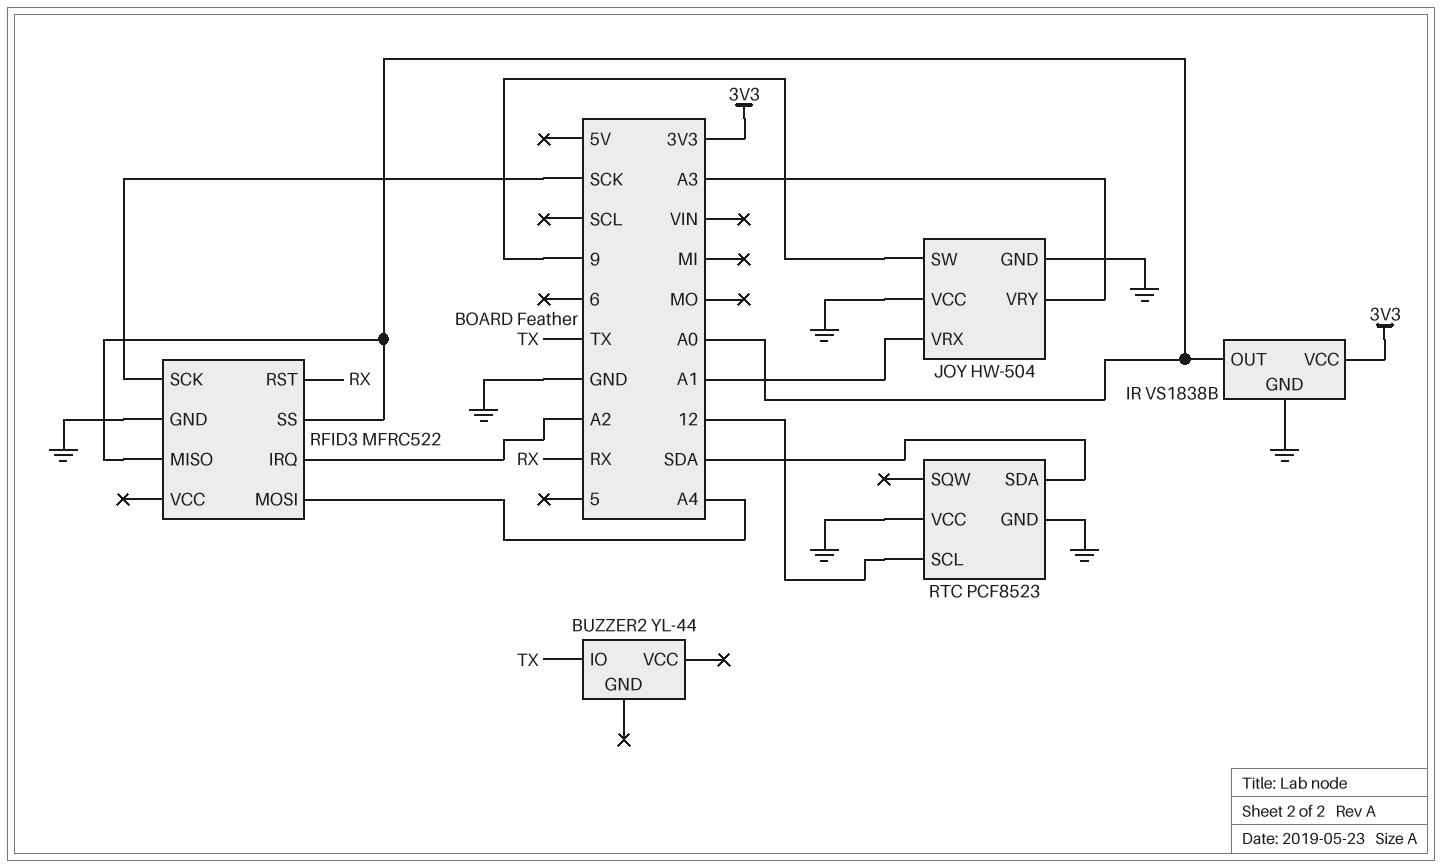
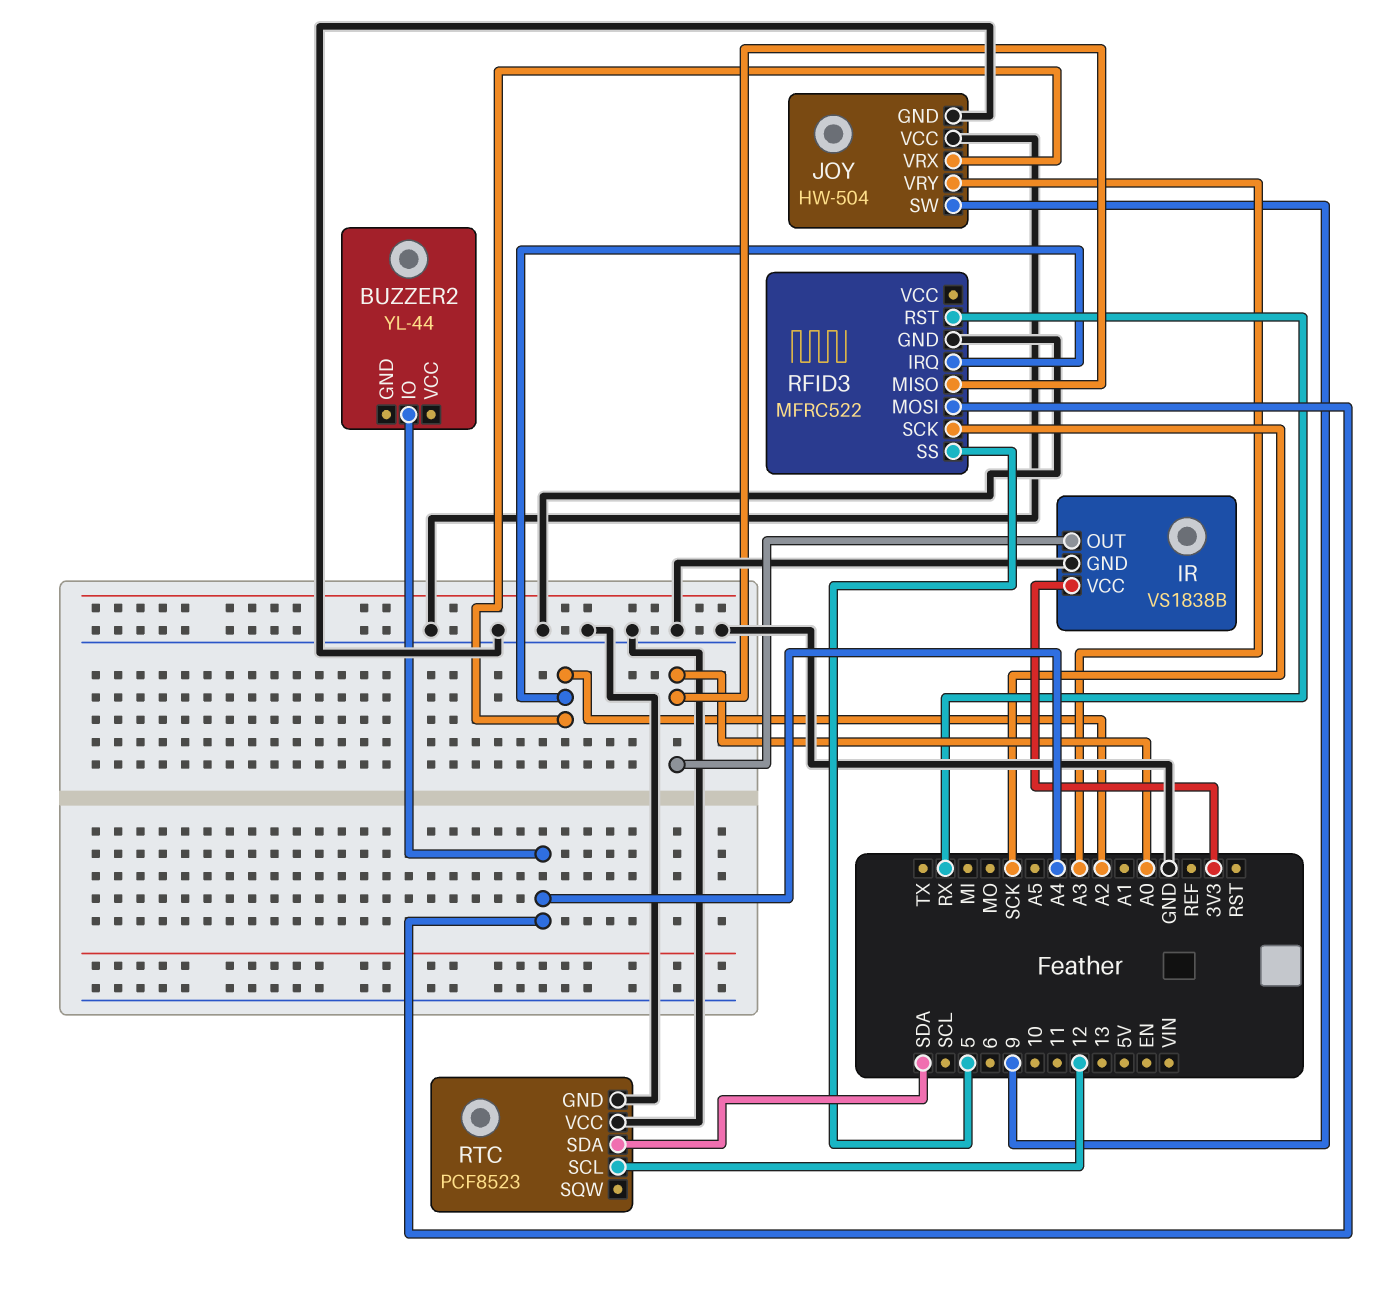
BUZZER2 pin IO: TX -> A4
JOY pin VRX: A1 -> A2
RFID3 pin SS: A0 -> 5

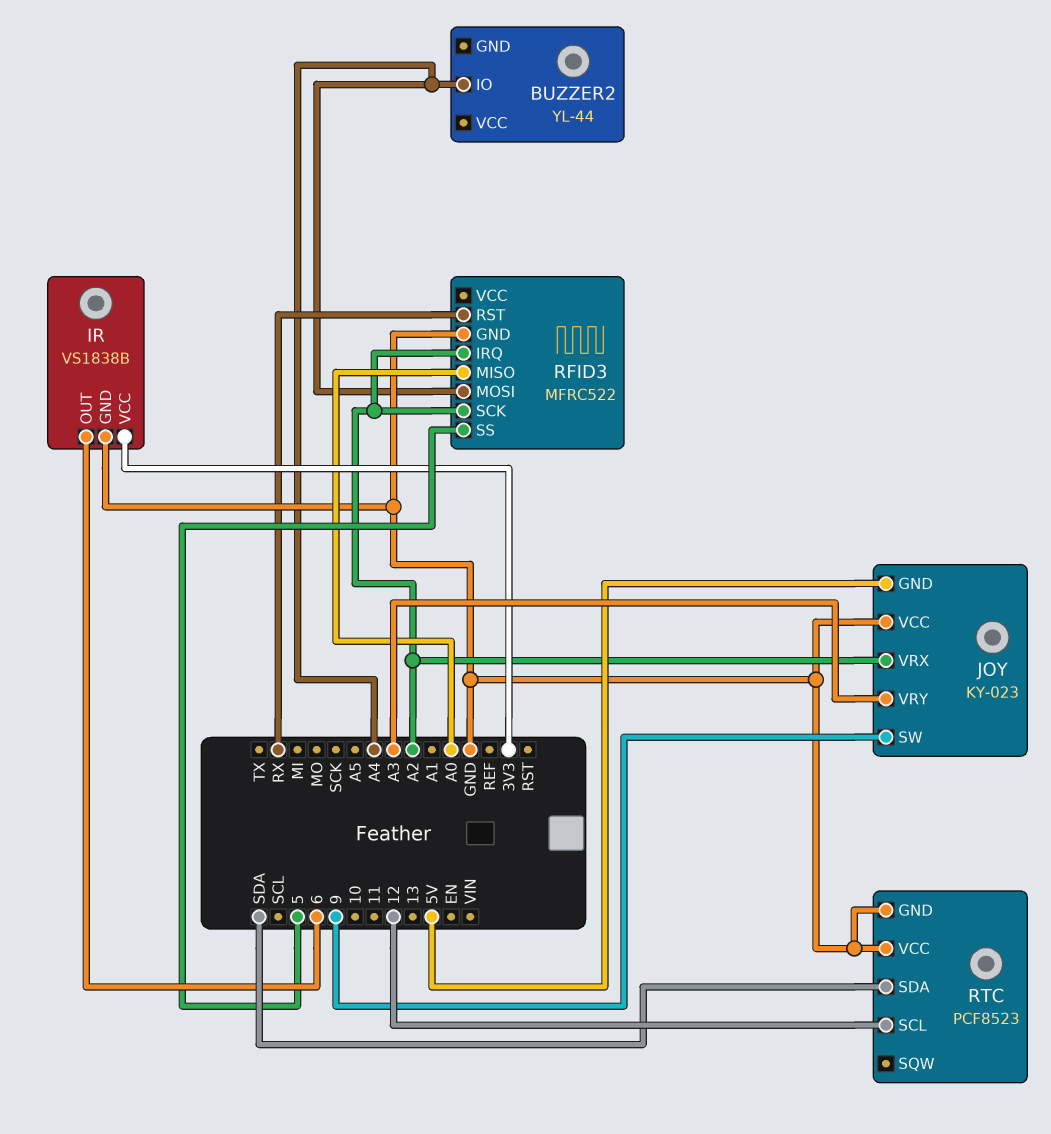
IR pin OUT: A0 -> 6
JOY: HW-504 -> KY-023
JOY pin GND: GND -> 5V
RFID3 pin SCK: SCK -> A2

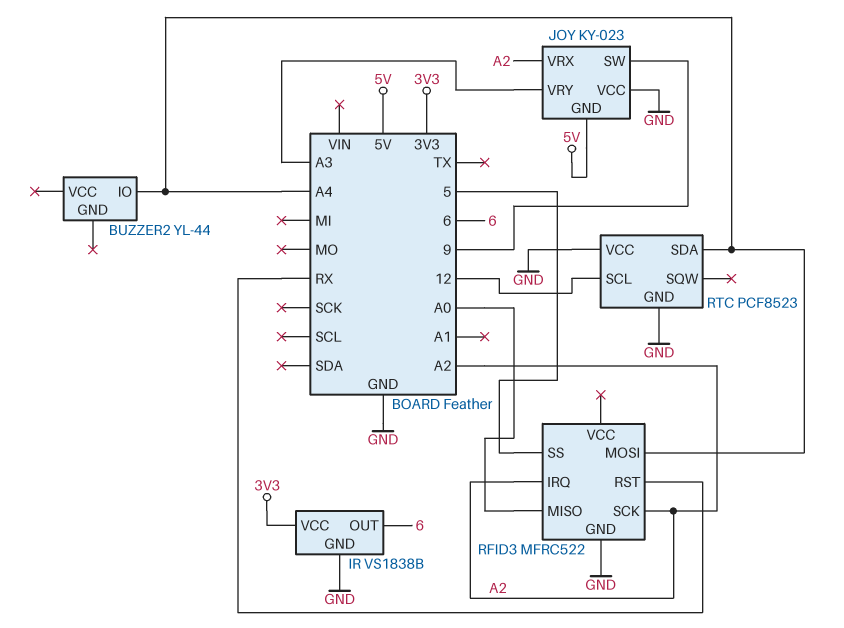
RTC pin SDA: SDA -> A4

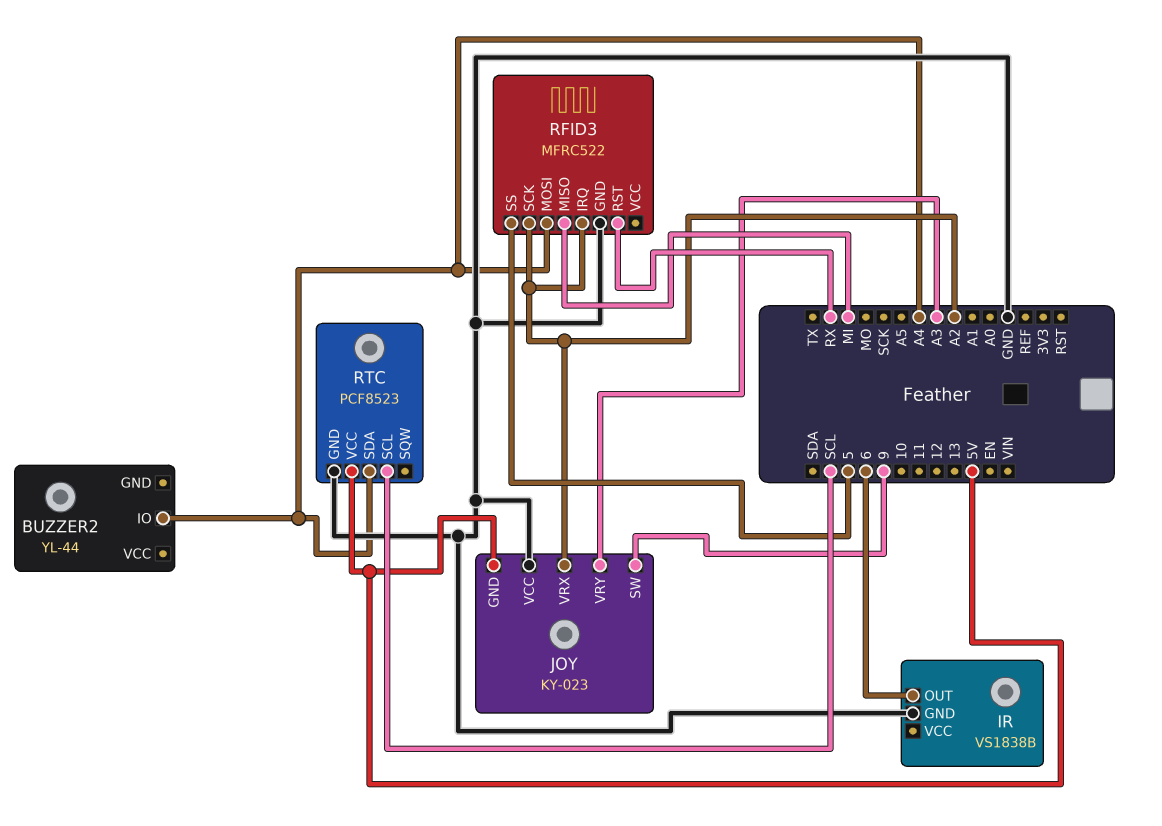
IR pin VCC: 3V3 -> none
RFID3 pin MISO: A0 -> MI
RTC pin SCL: 12 -> SCL
RTC pin VCC: GND -> 5V

